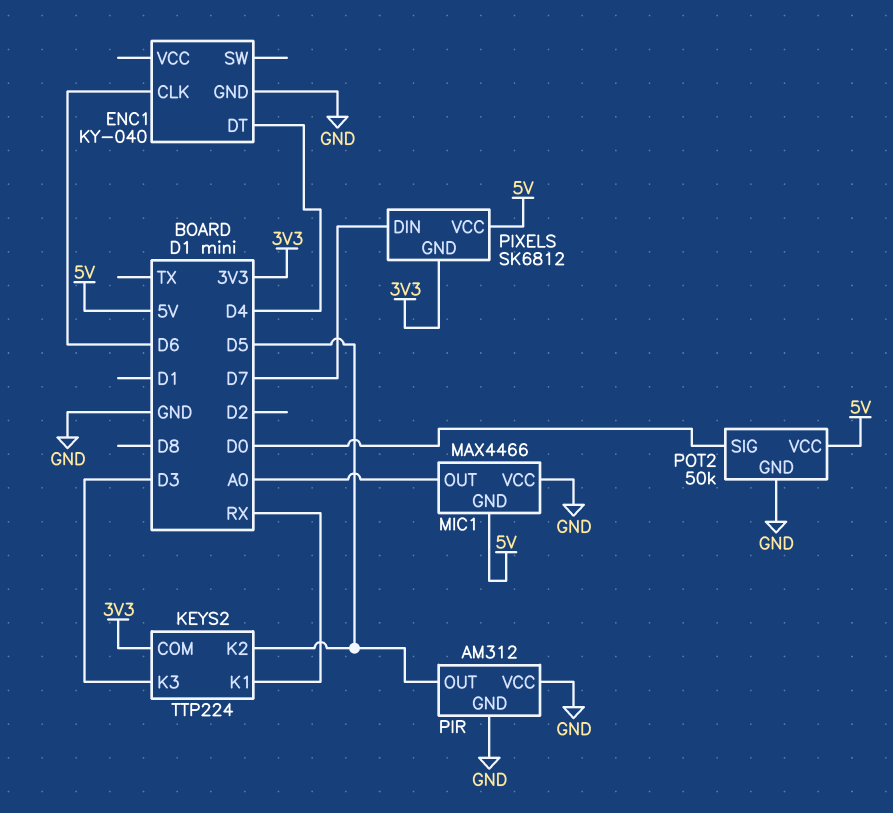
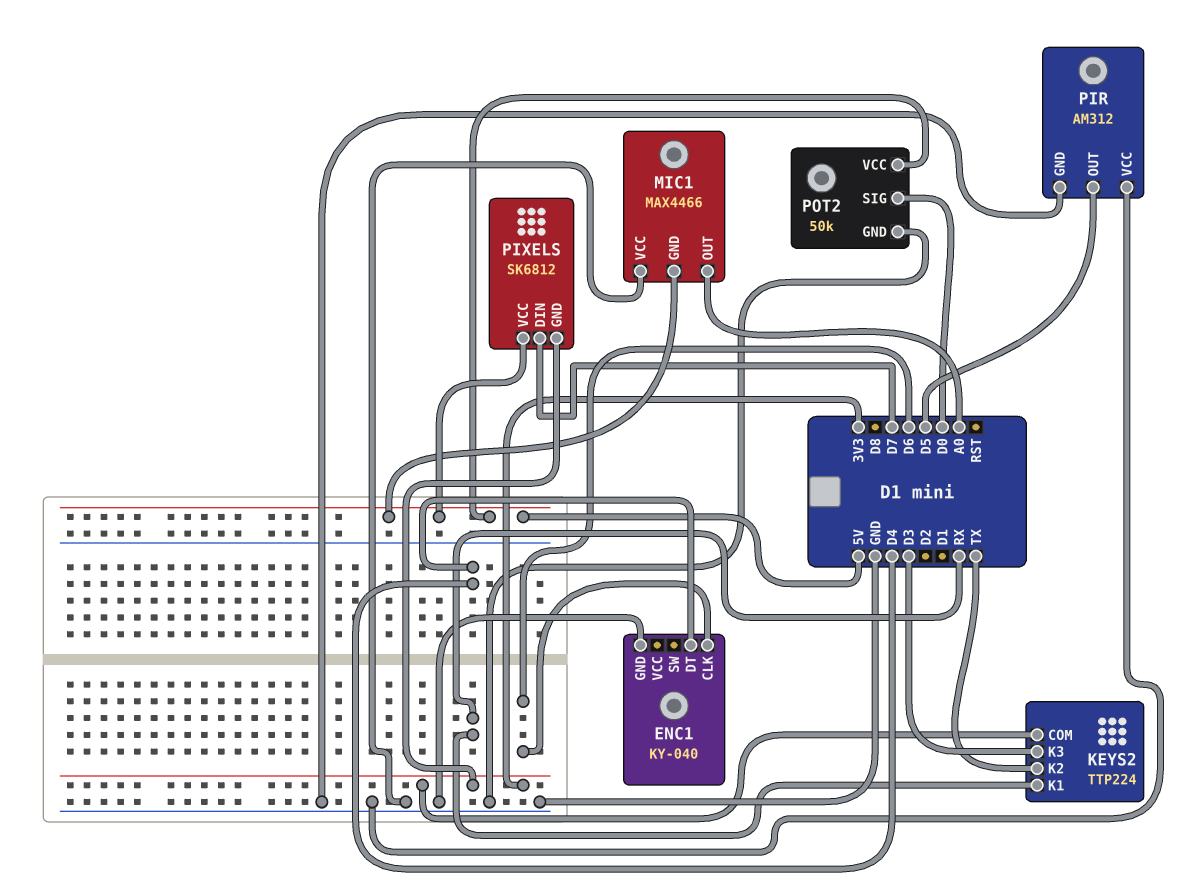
KEYS2 pin K2: D5 -> TX

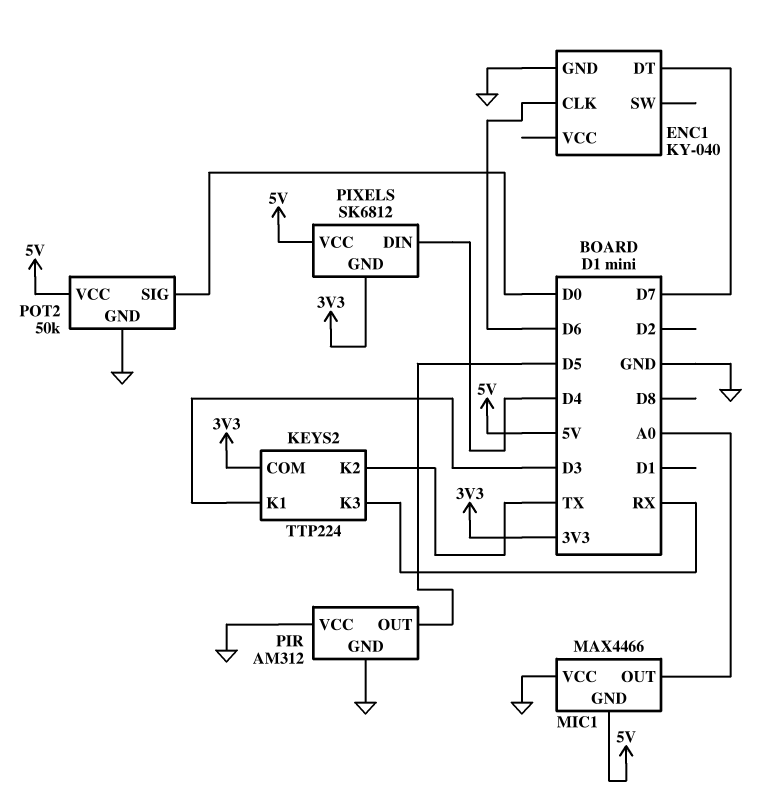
ENC1 pin DT: D4 -> D7
KEYS2 pin K1: RX -> D3
KEYS2 pin K3: D3 -> RX
PIXELS pin DIN: D7 -> D4

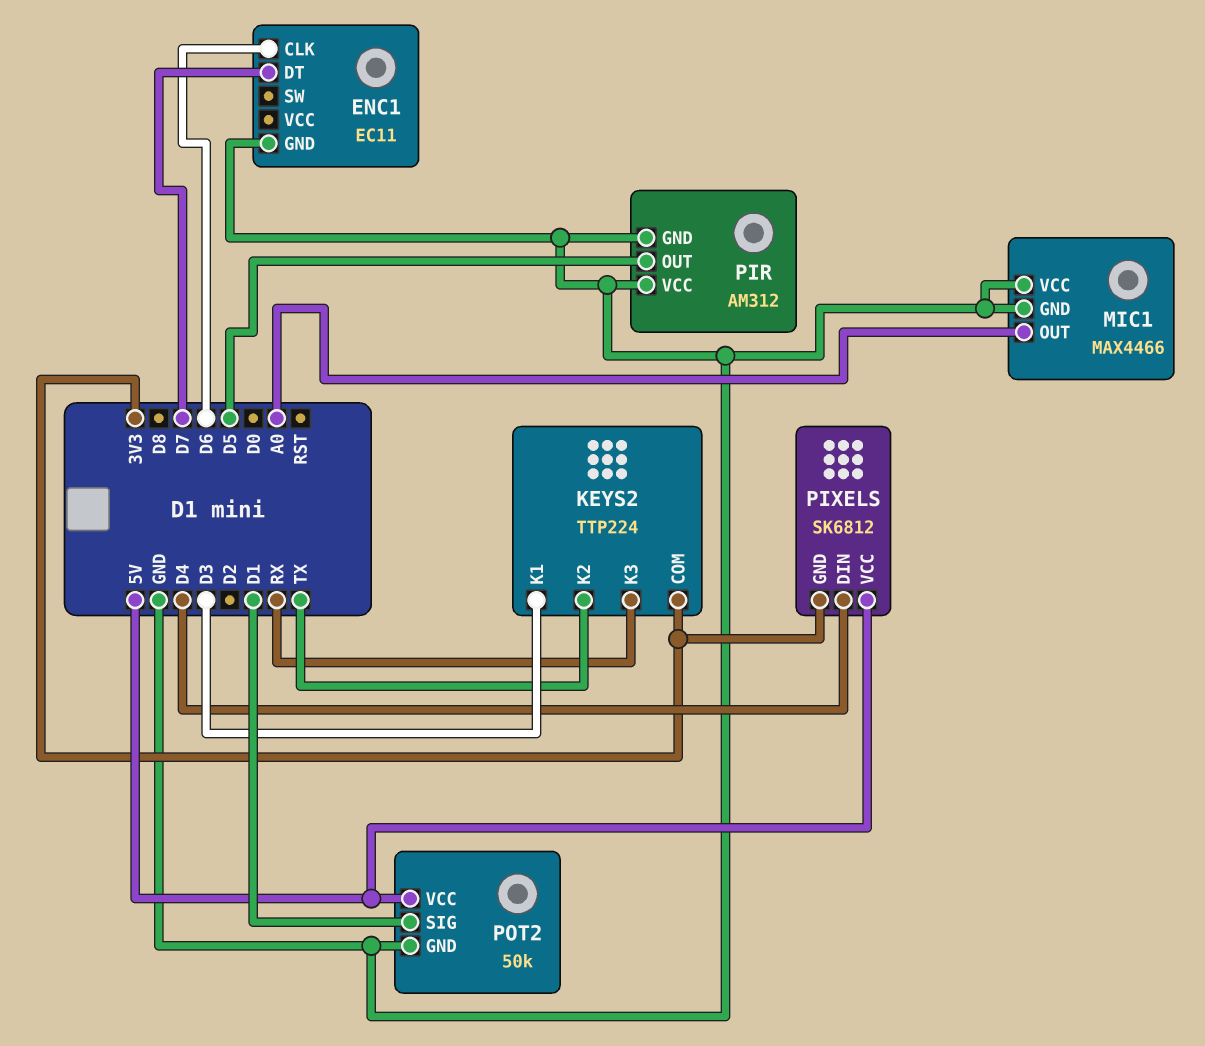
ENC1: KY-040 -> EC11
MIC1 pin GND: 5V -> GND
POT2 pin SIG: D0 -> D1

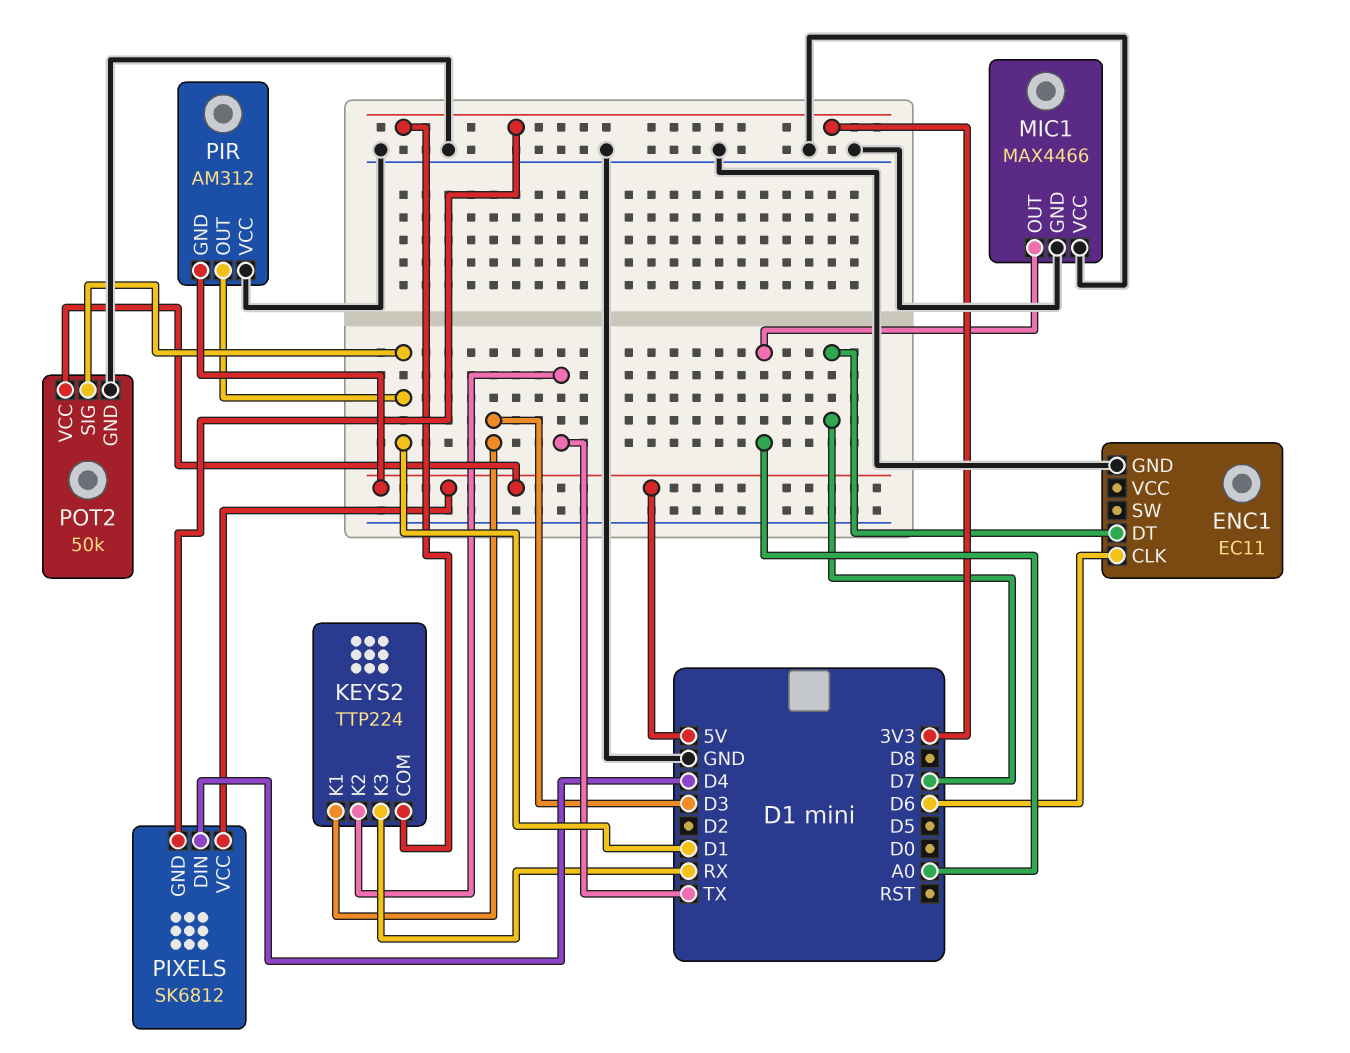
PIR pin GND: GND -> 5V
PIR pin OUT: D5 -> D1

